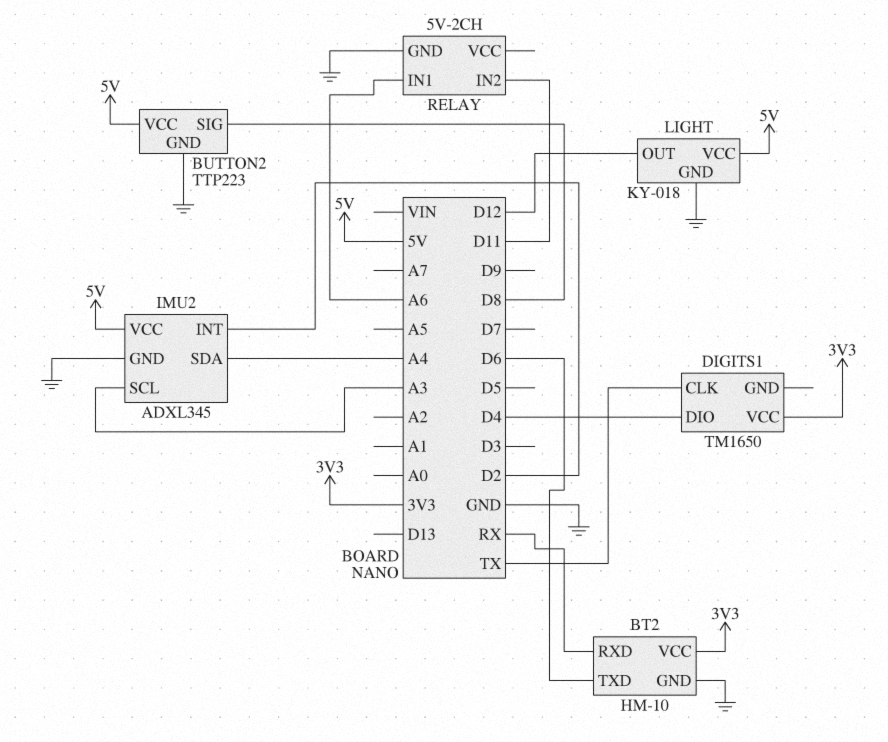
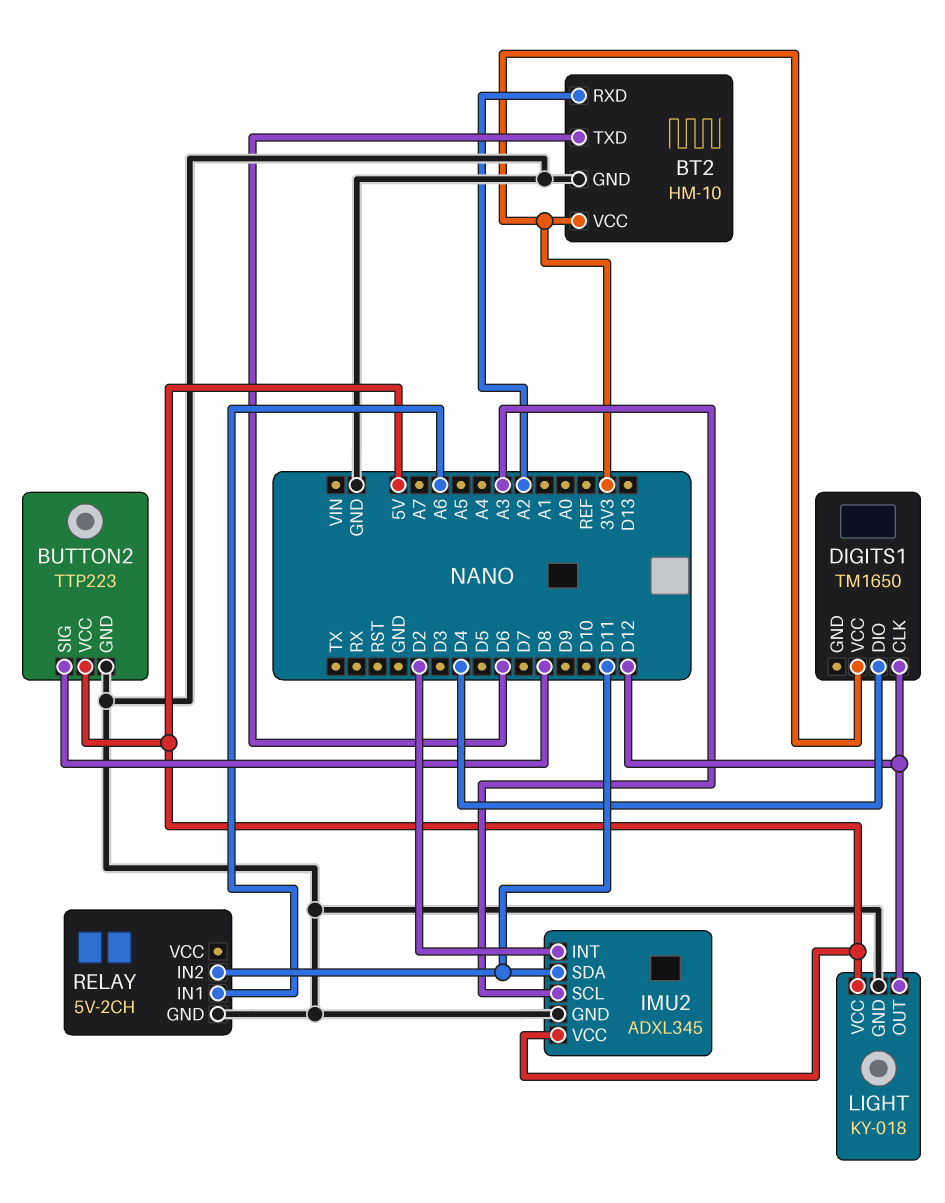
BT2 pin RXD: RX -> A2
DIGITS1 pin CLK: TX -> D12
IMU2 pin SDA: A4 -> D11

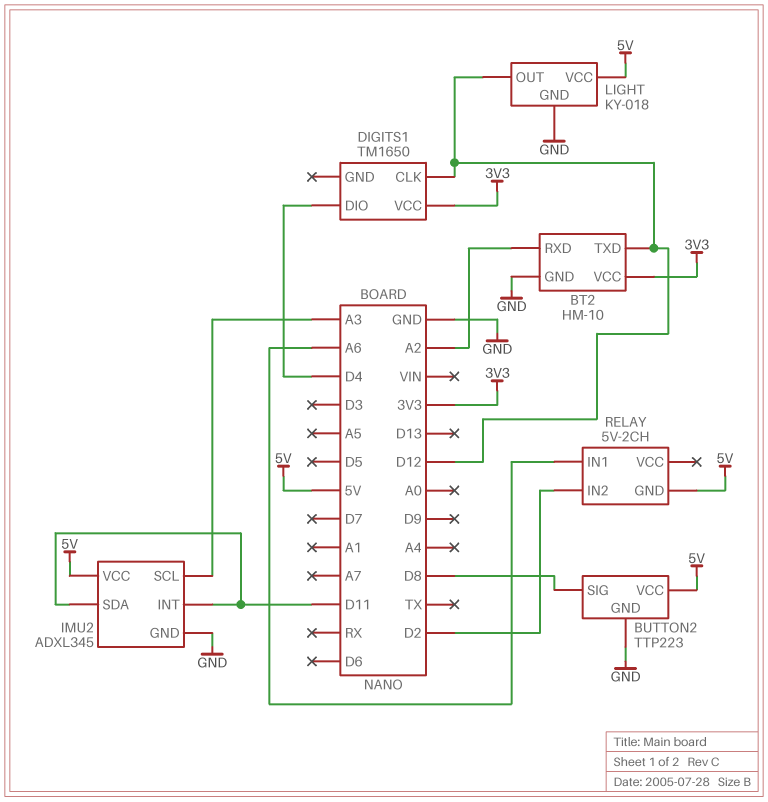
BT2 pin TXD: D6 -> D12
IMU2 pin INT: D2 -> D11
RELAY pin GND: GND -> 5V
RELAY pin IN2: D11 -> D2

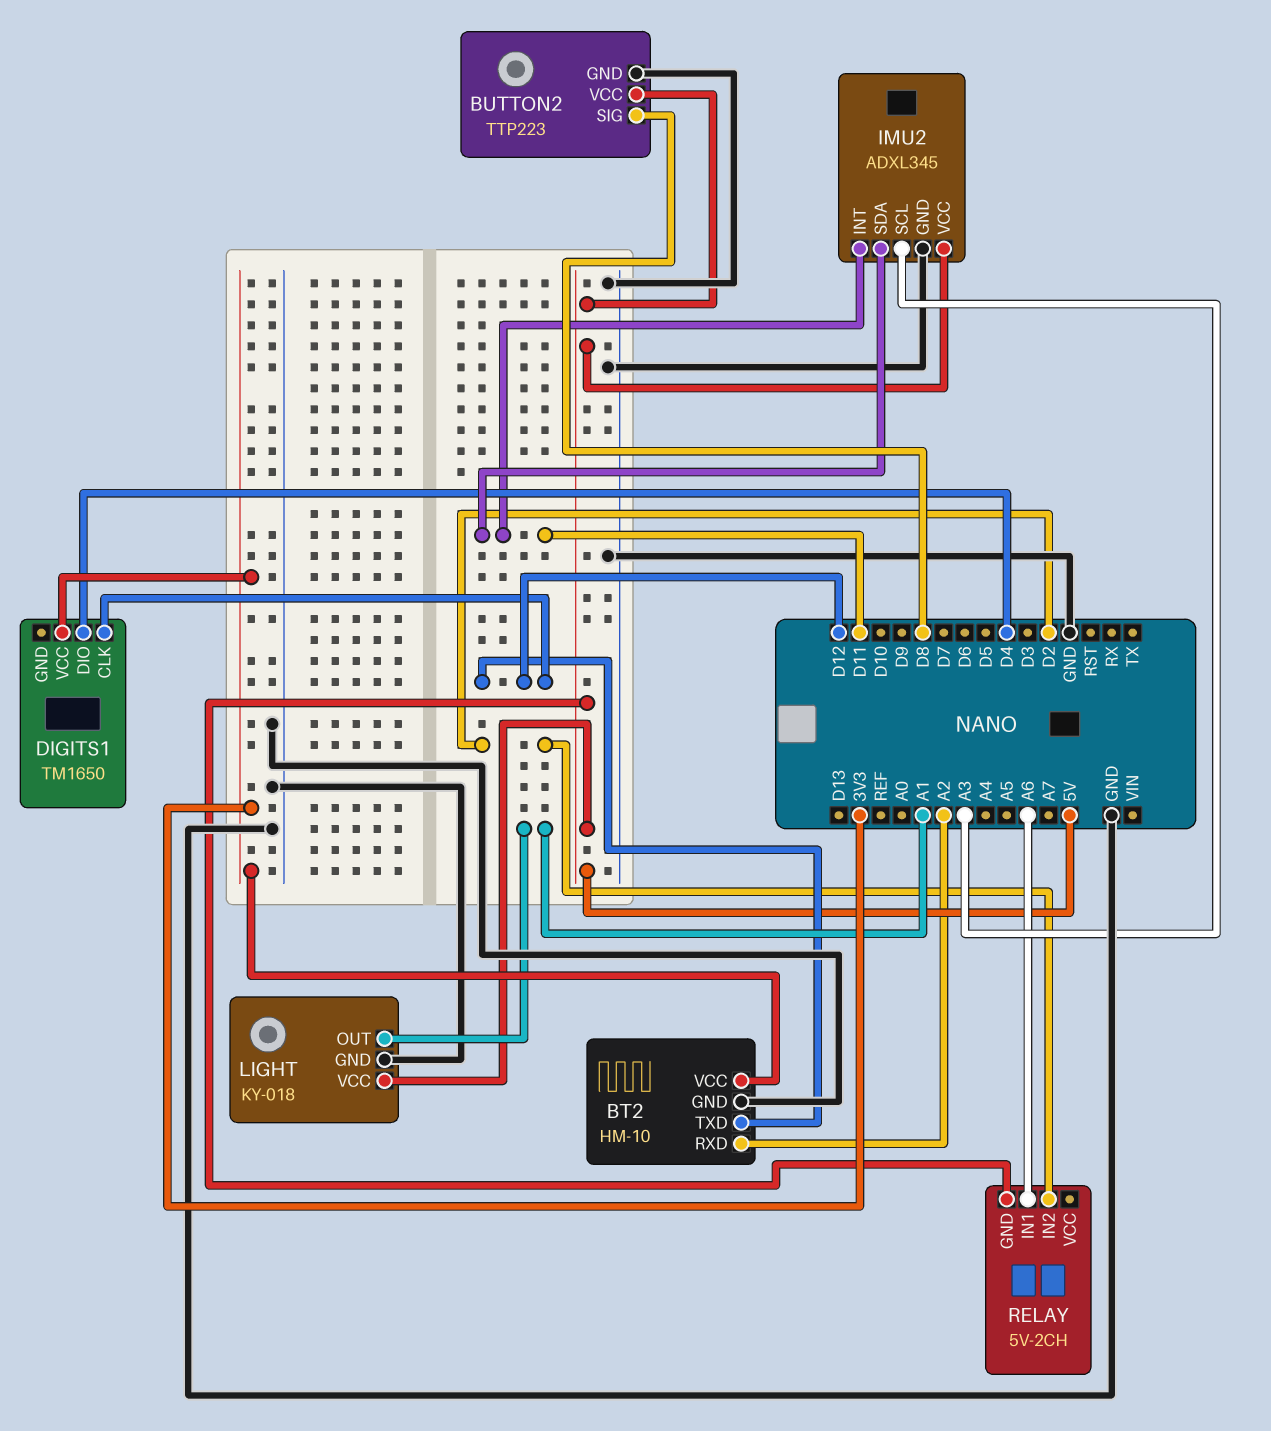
LIGHT pin OUT: D12 -> A1

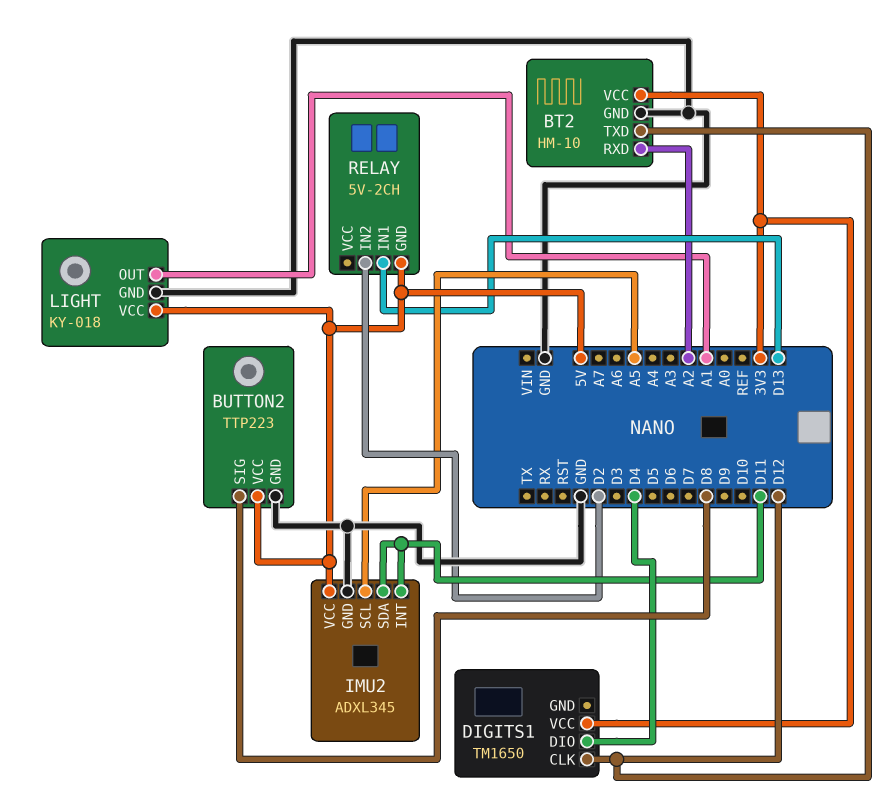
IMU2 pin SCL: A3 -> A5
RELAY pin IN1: A6 -> D13

